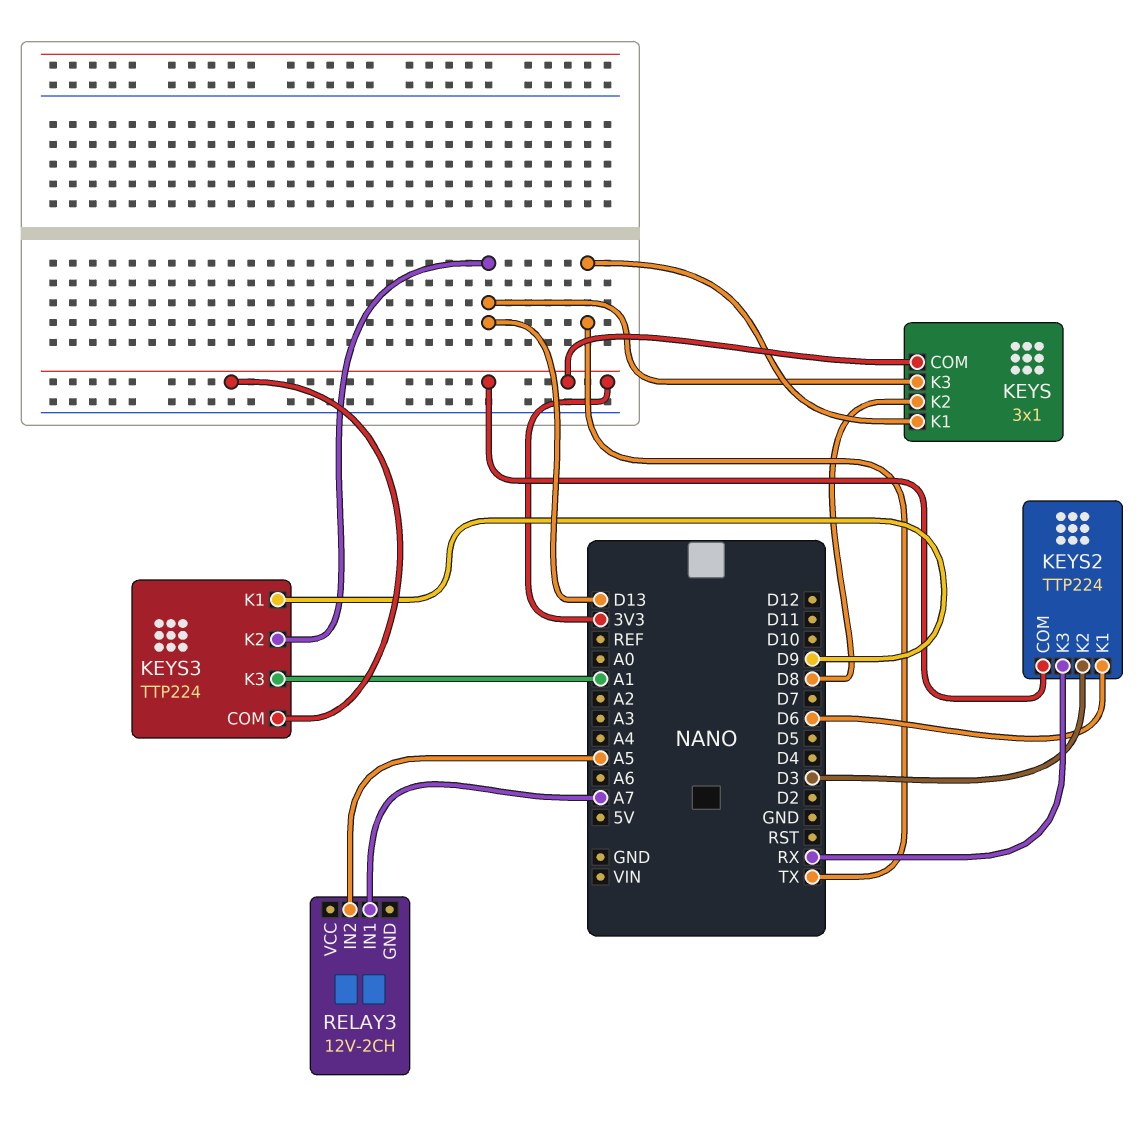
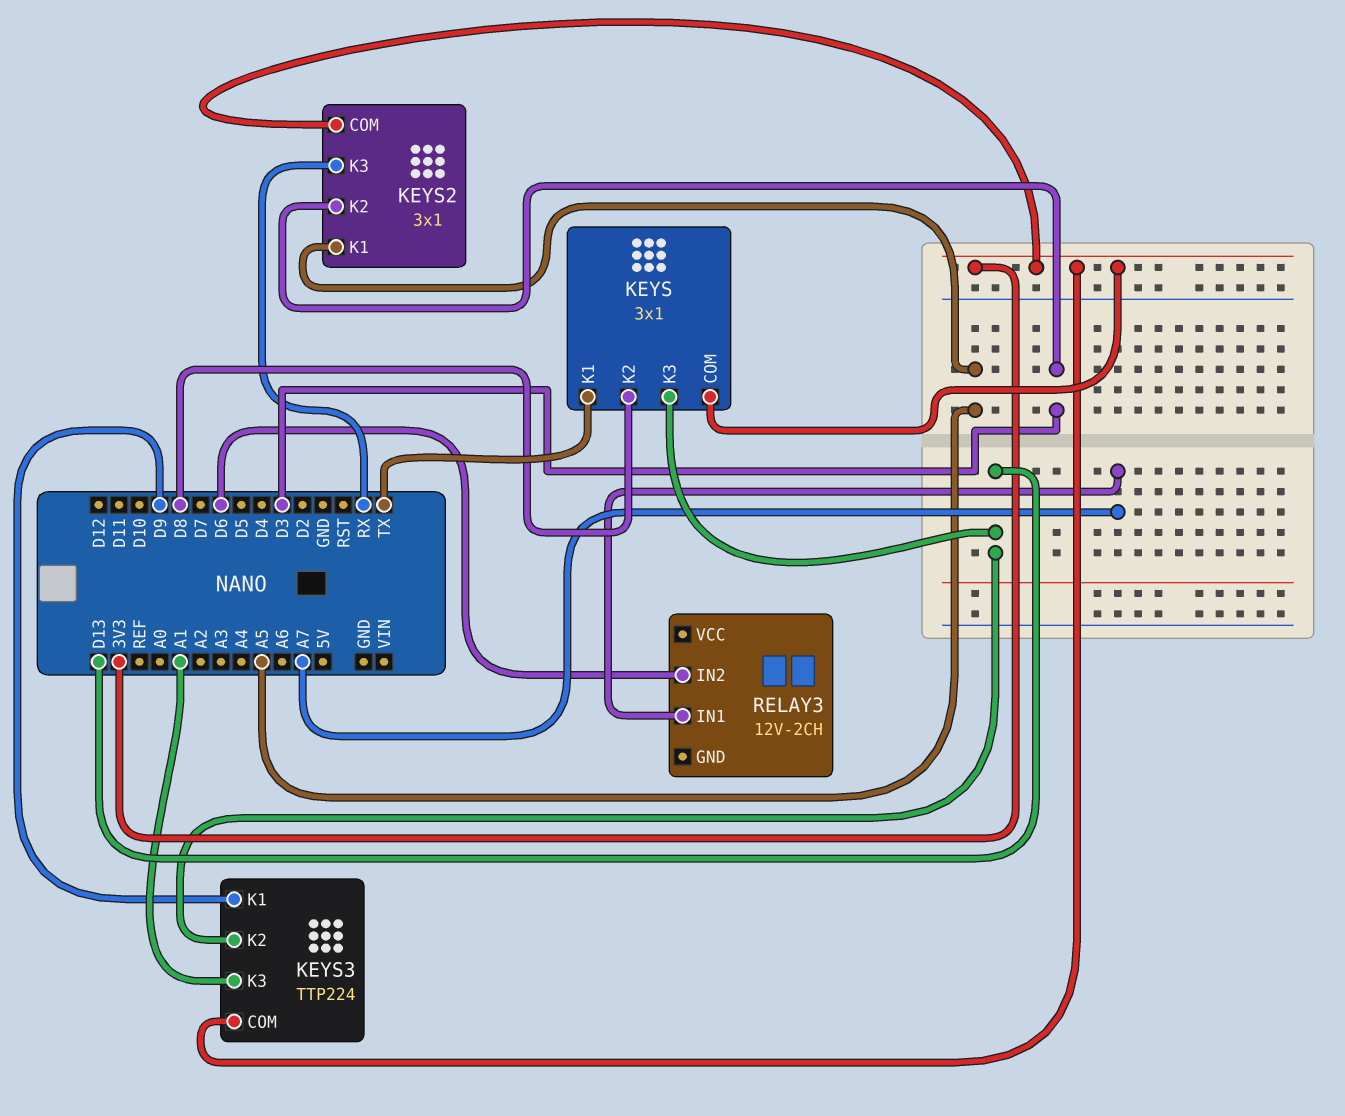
KEYS2: TTP224 -> 3x1
KEYS2 pin K1: D6 -> A5
RELAY3 pin IN2: A5 -> D6

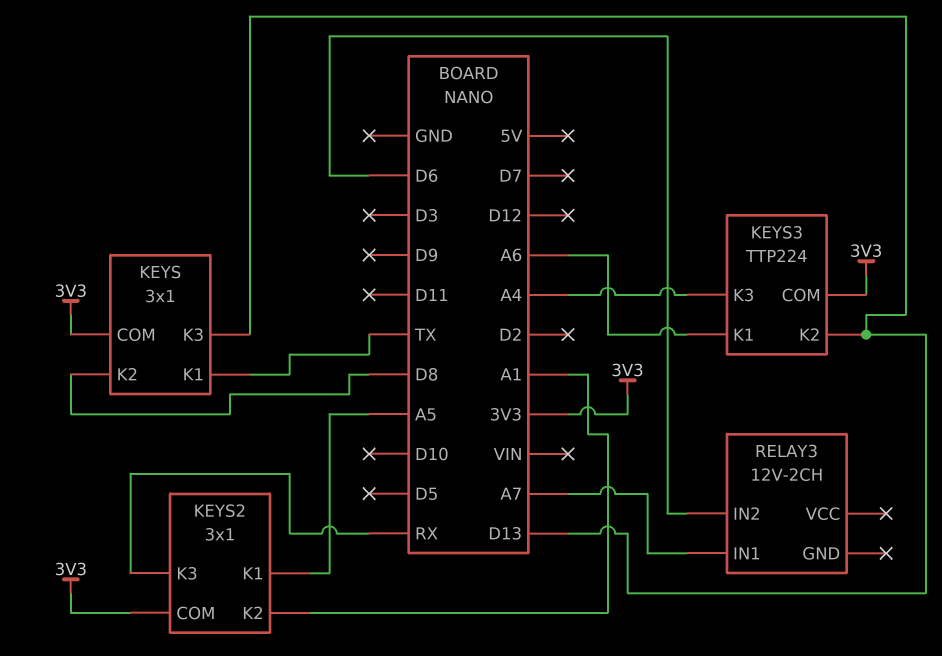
KEYS2 pin K2: D3 -> A1
KEYS3 pin K1: D9 -> A6
KEYS3 pin K3: A1 -> A4

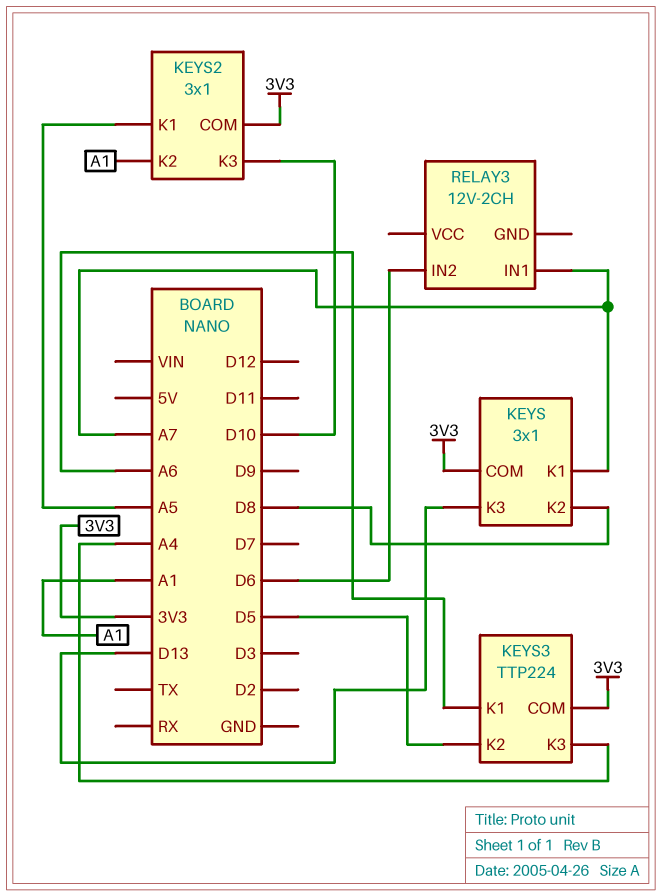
KEYS pin K1: TX -> A7
KEYS2 pin K3: RX -> D10
KEYS3 pin K2: D13 -> D5

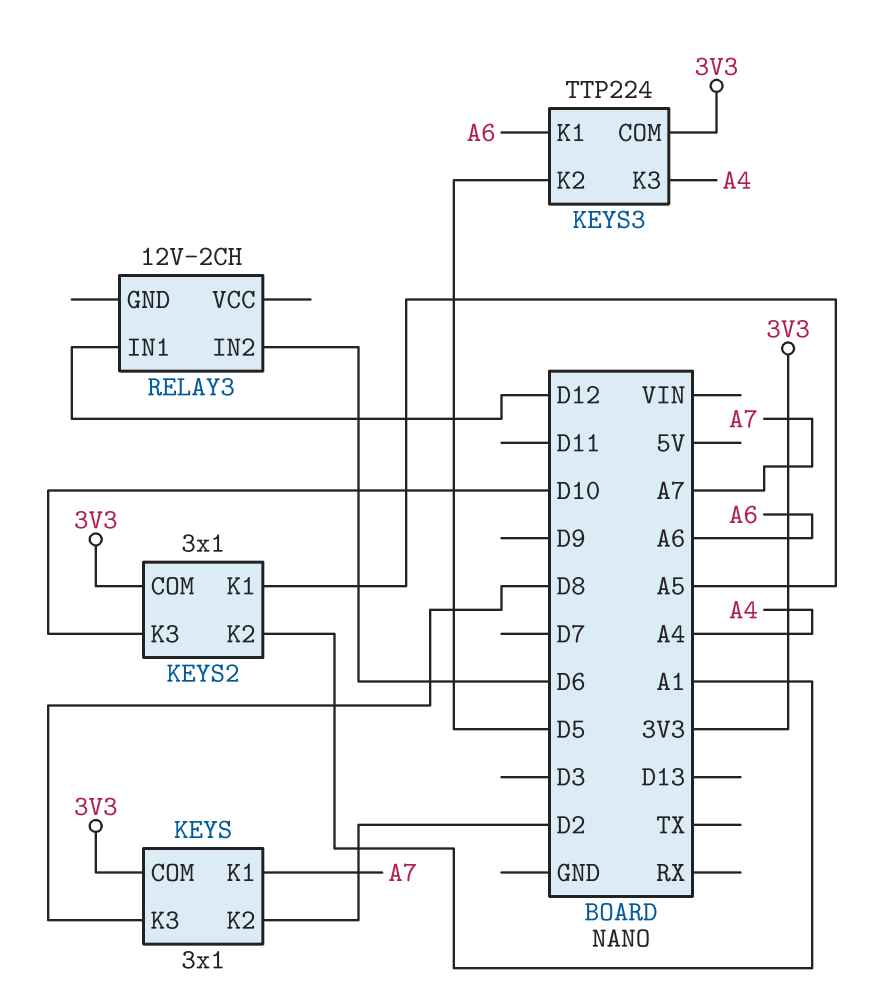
KEYS pin K2: D8 -> D2
KEYS pin K3: D13 -> D8
RELAY3 pin IN1: A7 -> D12

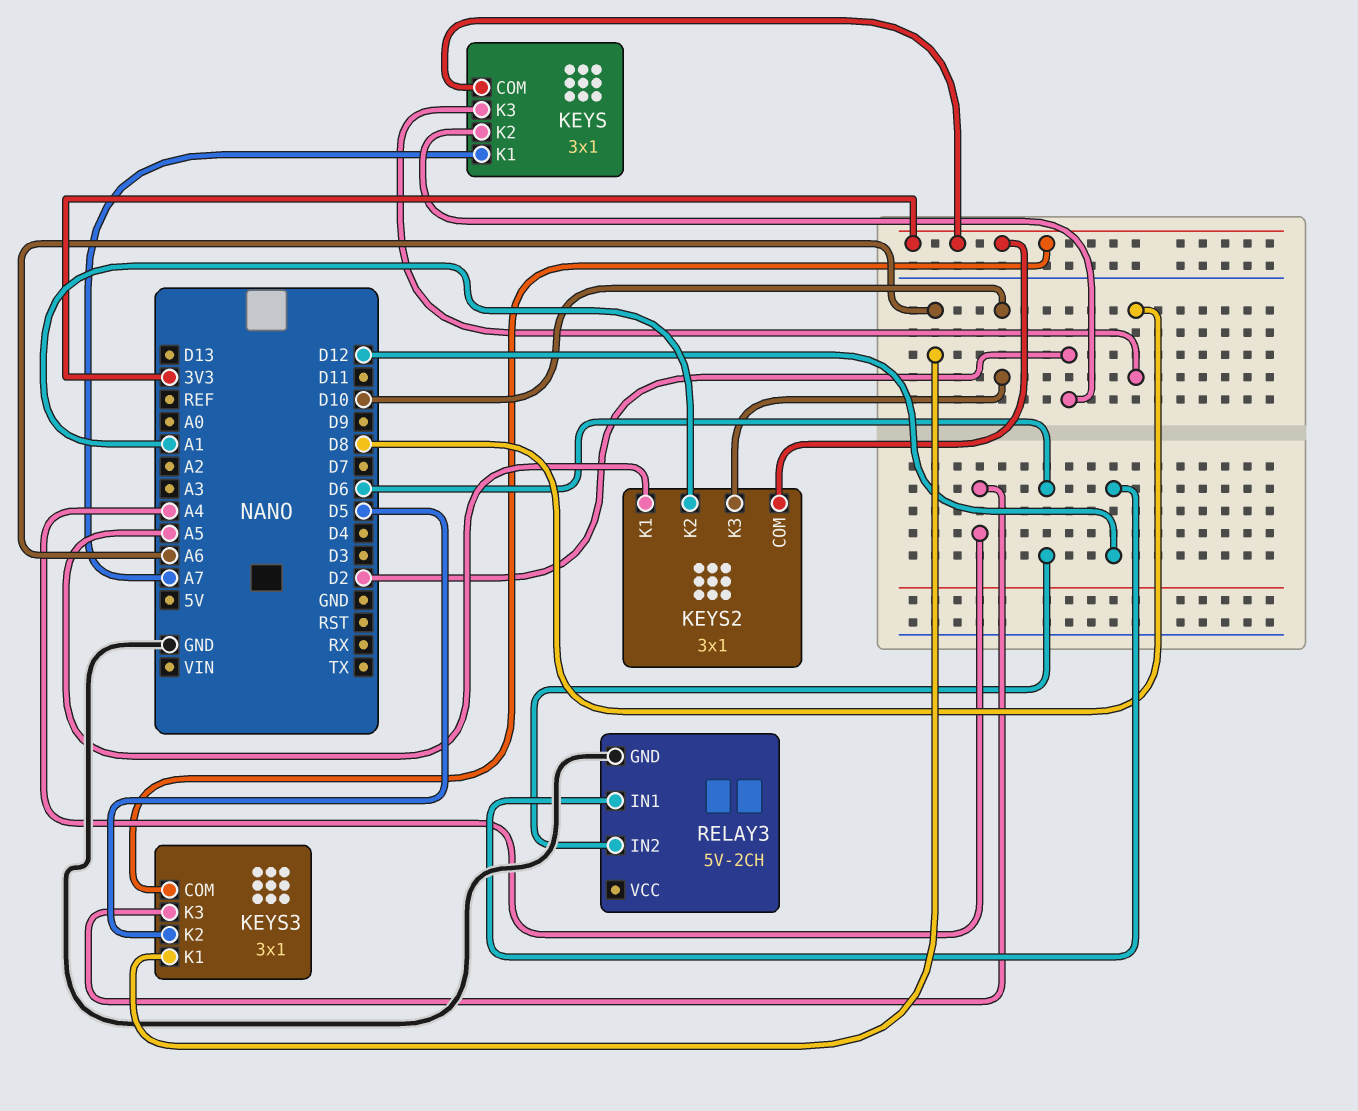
KEYS3: TTP224 -> 3x1
RELAY3: 12V-2CH -> 5V-2CH
RELAY3 pin GND: none -> GND

